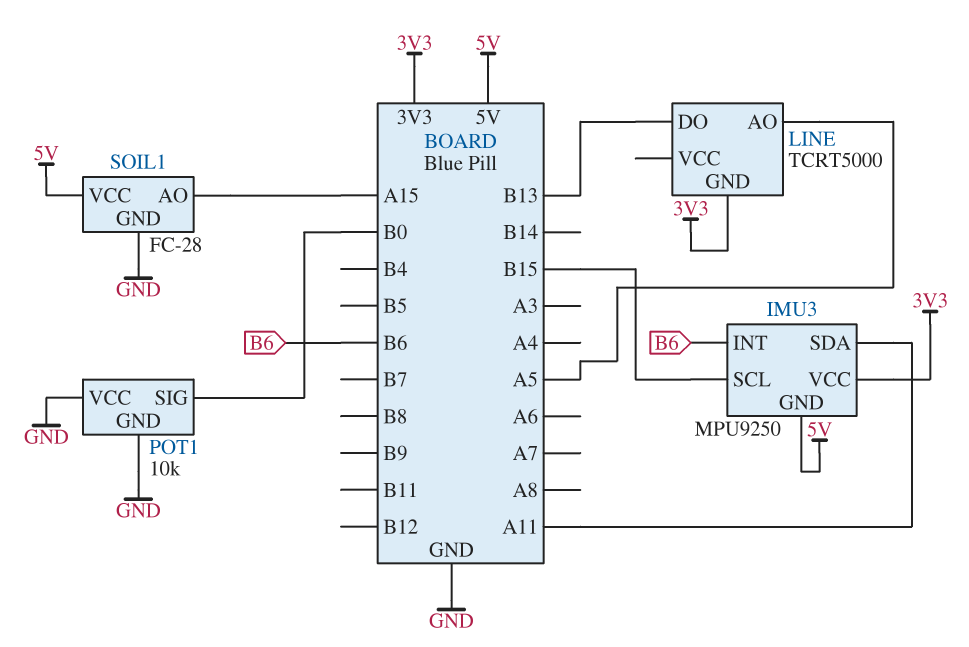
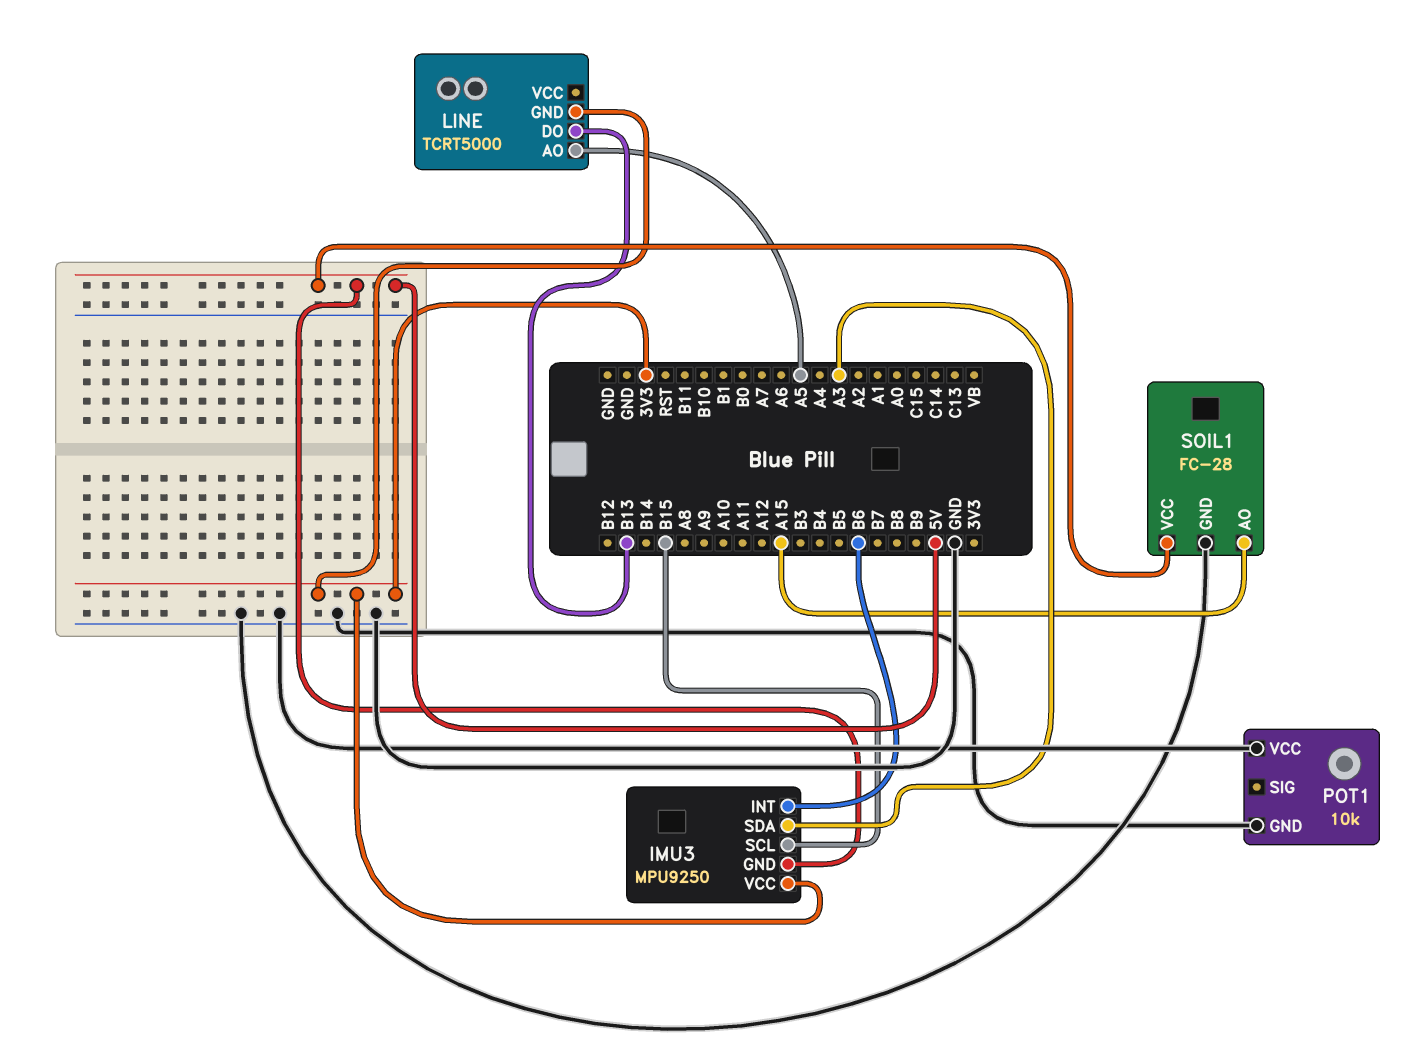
IMU3 pin SDA: A11 -> A3
POT1 pin SIG: B0 -> none

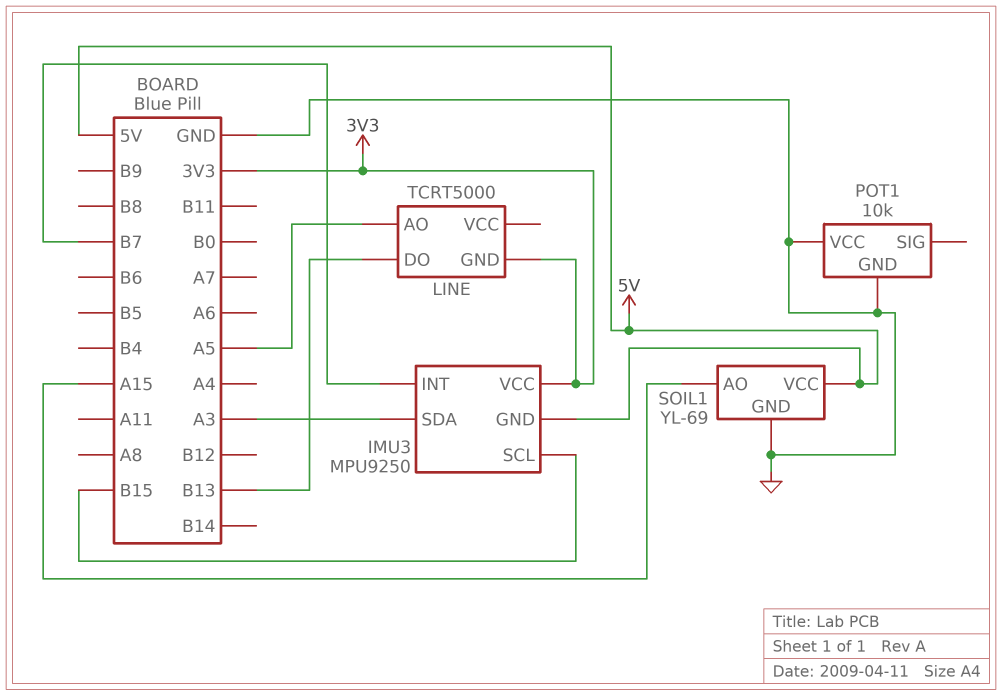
IMU3 pin INT: B6 -> B7
SOIL1: FC-28 -> YL-69

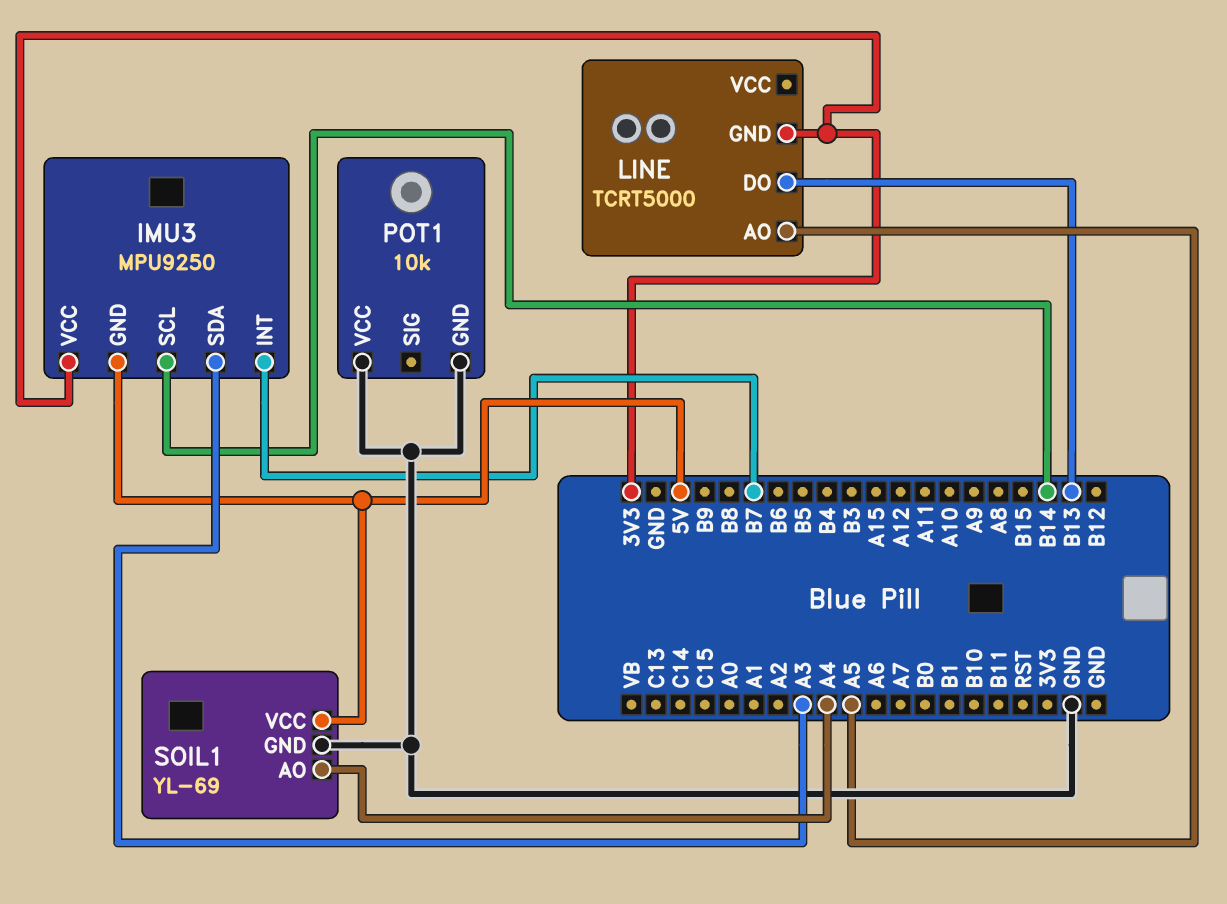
IMU3 pin SCL: B15 -> B14
SOIL1 pin AO: A15 -> A4

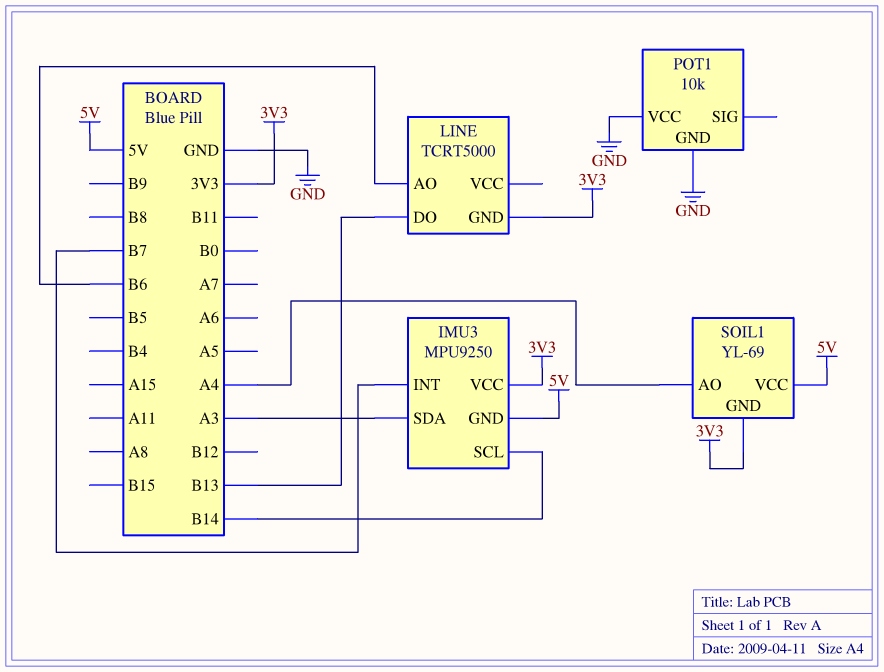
LINE pin AO: A5 -> B6
SOIL1 pin GND: GND -> 3V3

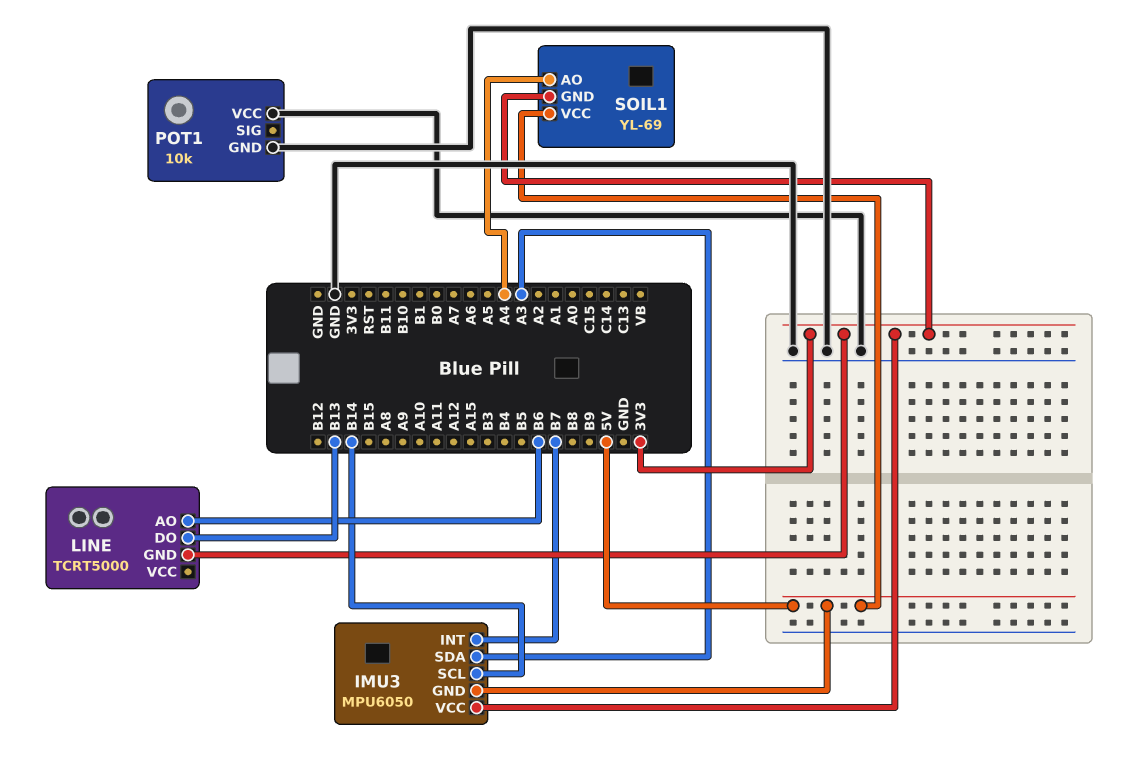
IMU3: MPU9250 -> MPU6050

